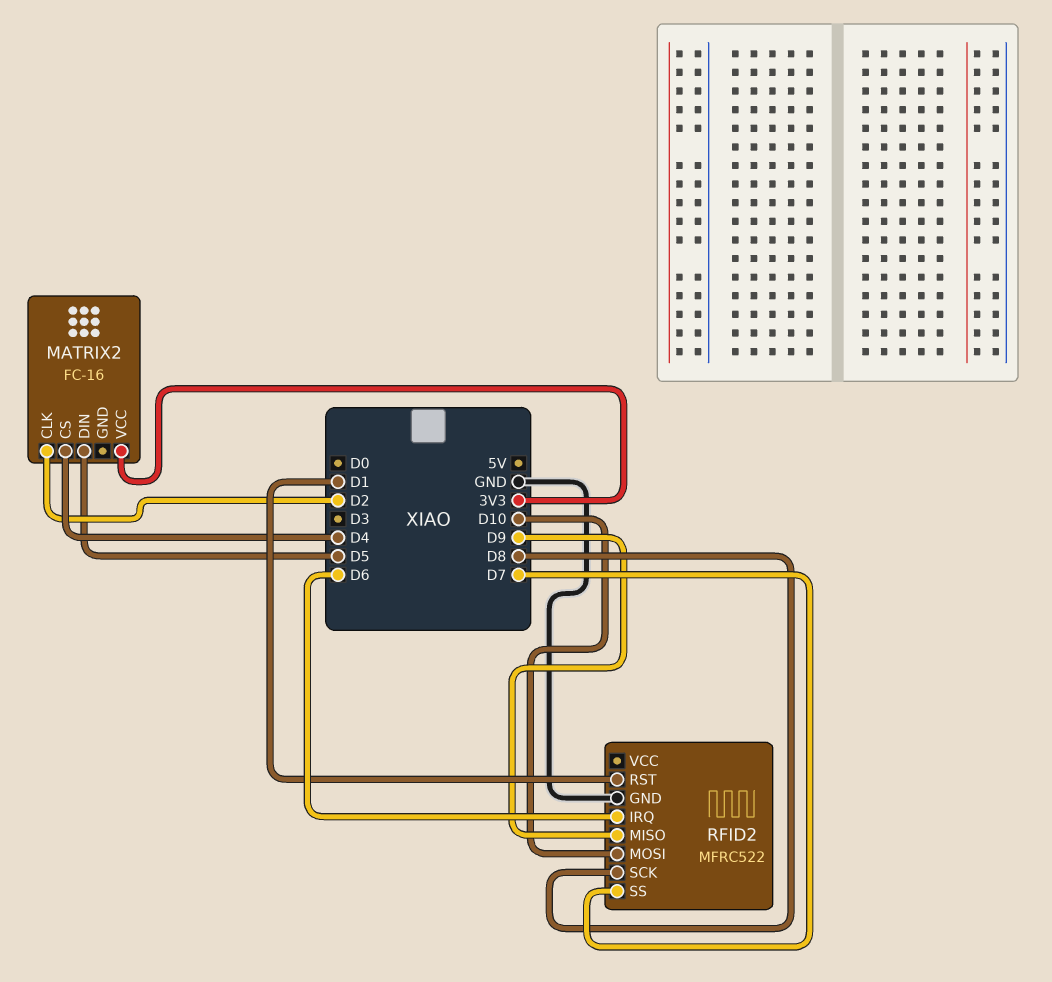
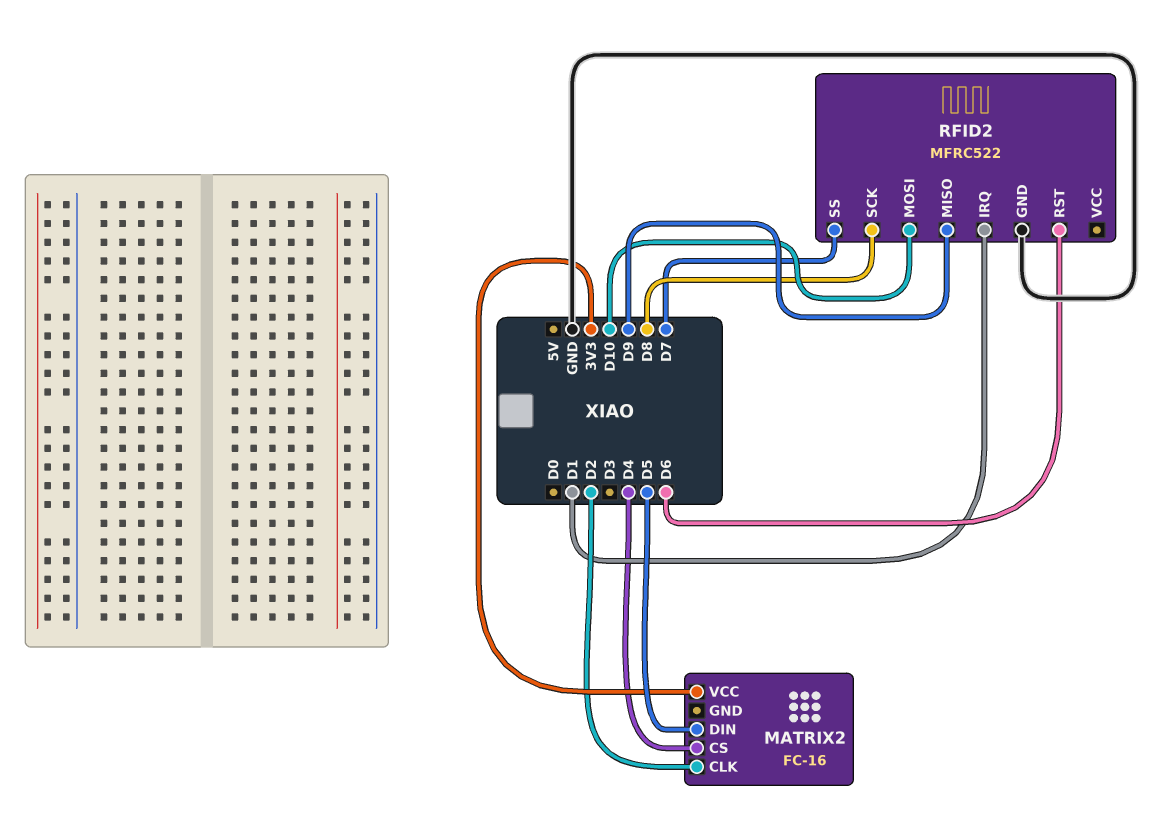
RFID2 pin IRQ: D6 -> D1
RFID2 pin RST: D1 -> D6

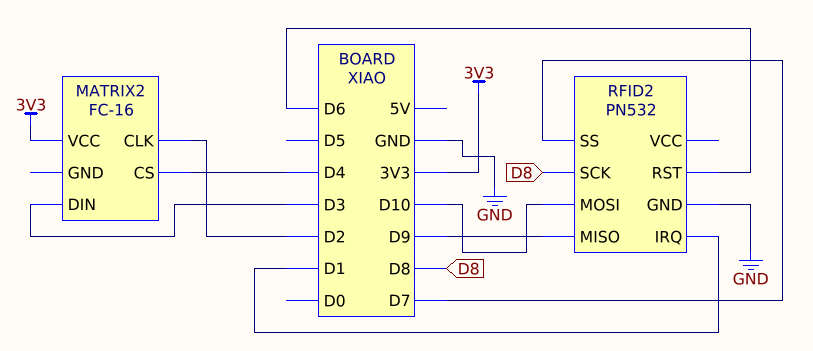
MATRIX2 pin DIN: D5 -> D3
RFID2: MFRC522 -> PN532

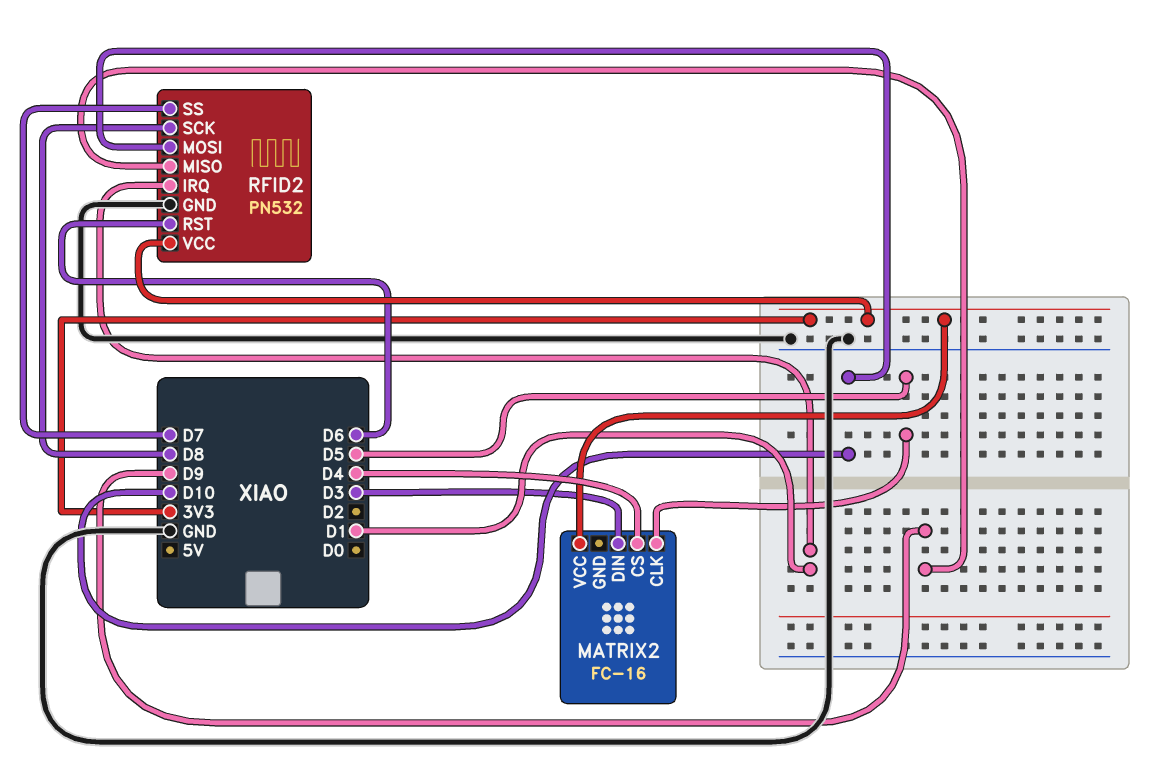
MATRIX2 pin CLK: D2 -> D5
RFID2 pin VCC: none -> 3V3

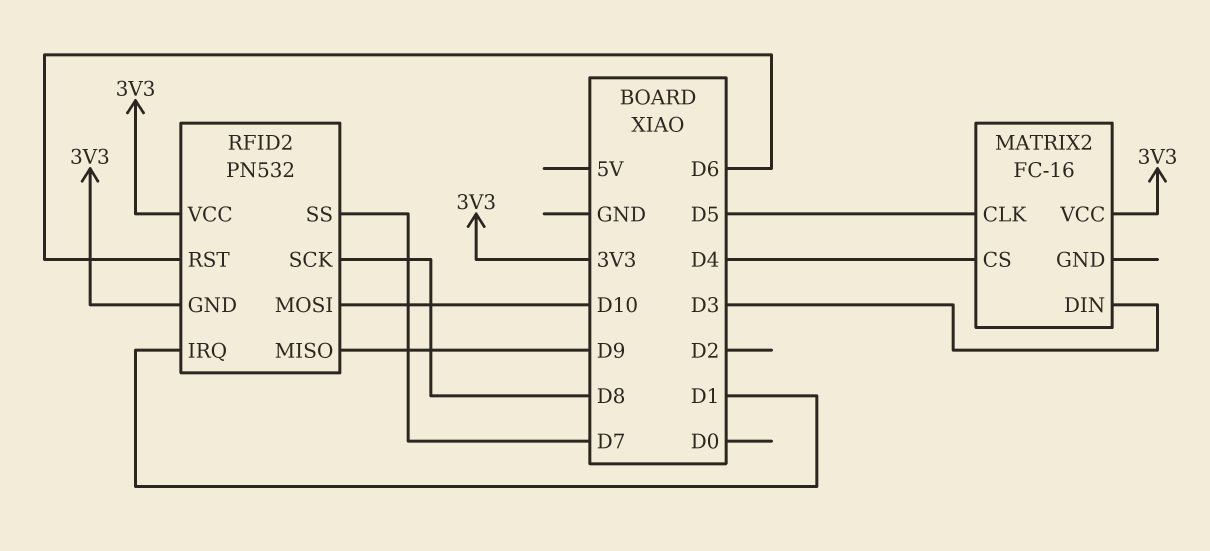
RFID2 pin GND: GND -> 3V3

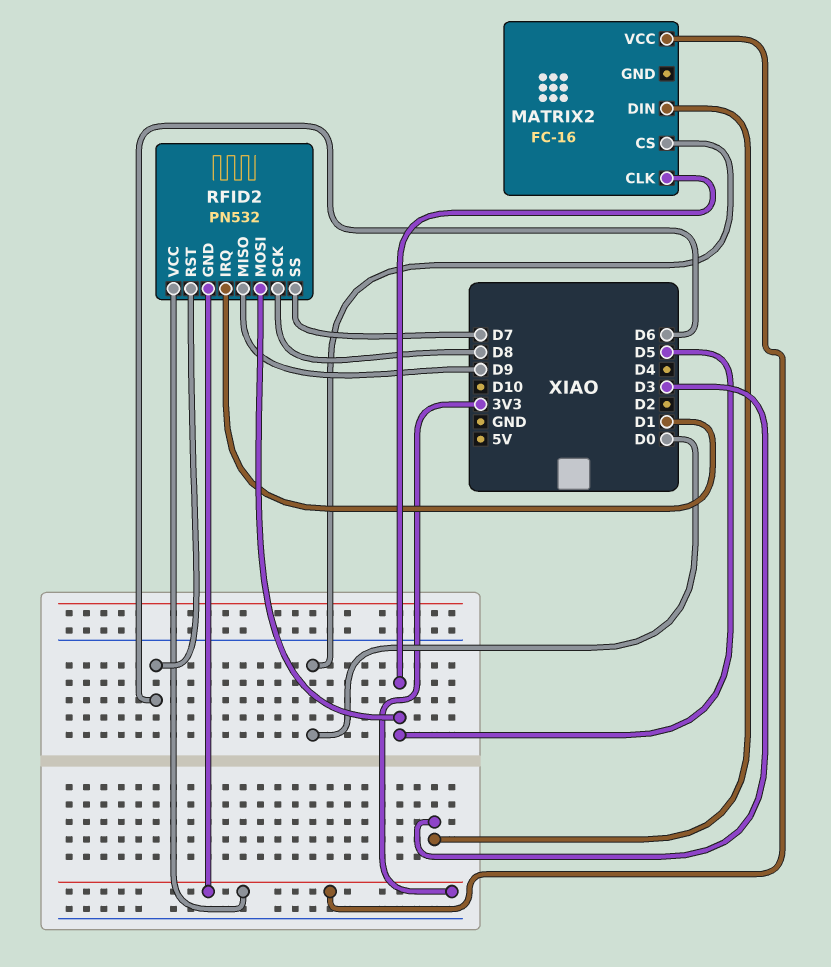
MATRIX2 pin CS: D4 -> D0
RFID2 pin MOSI: D10 -> D5

